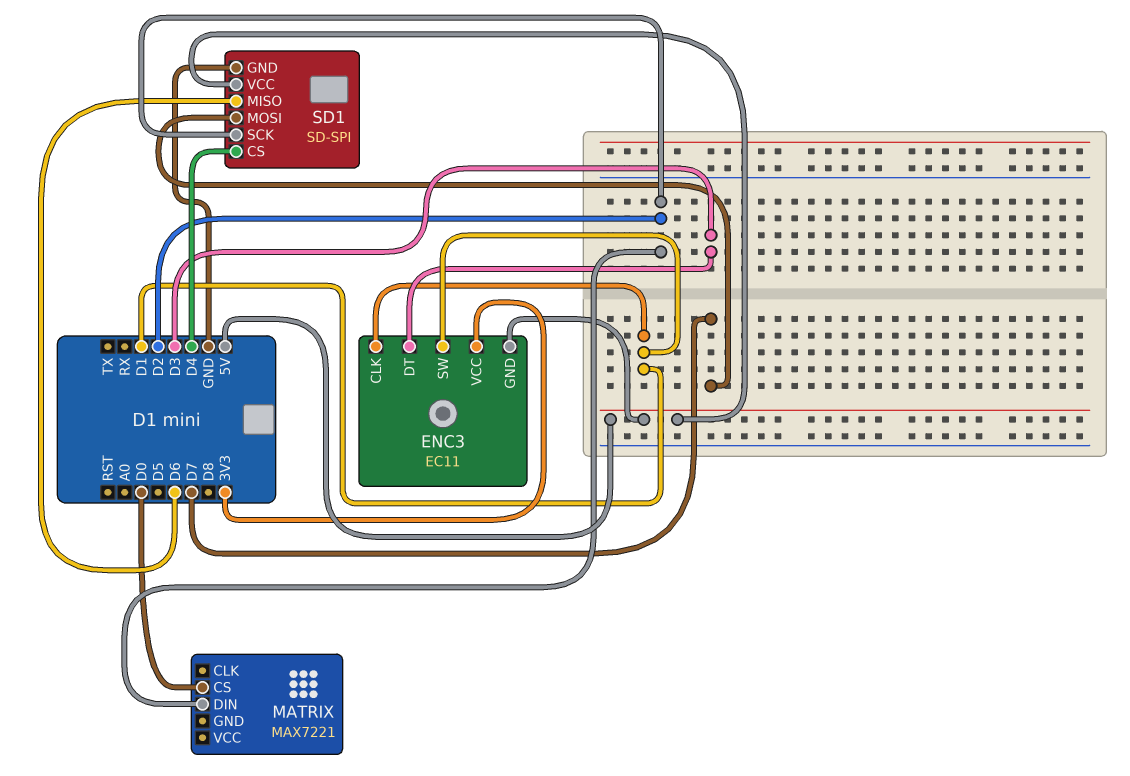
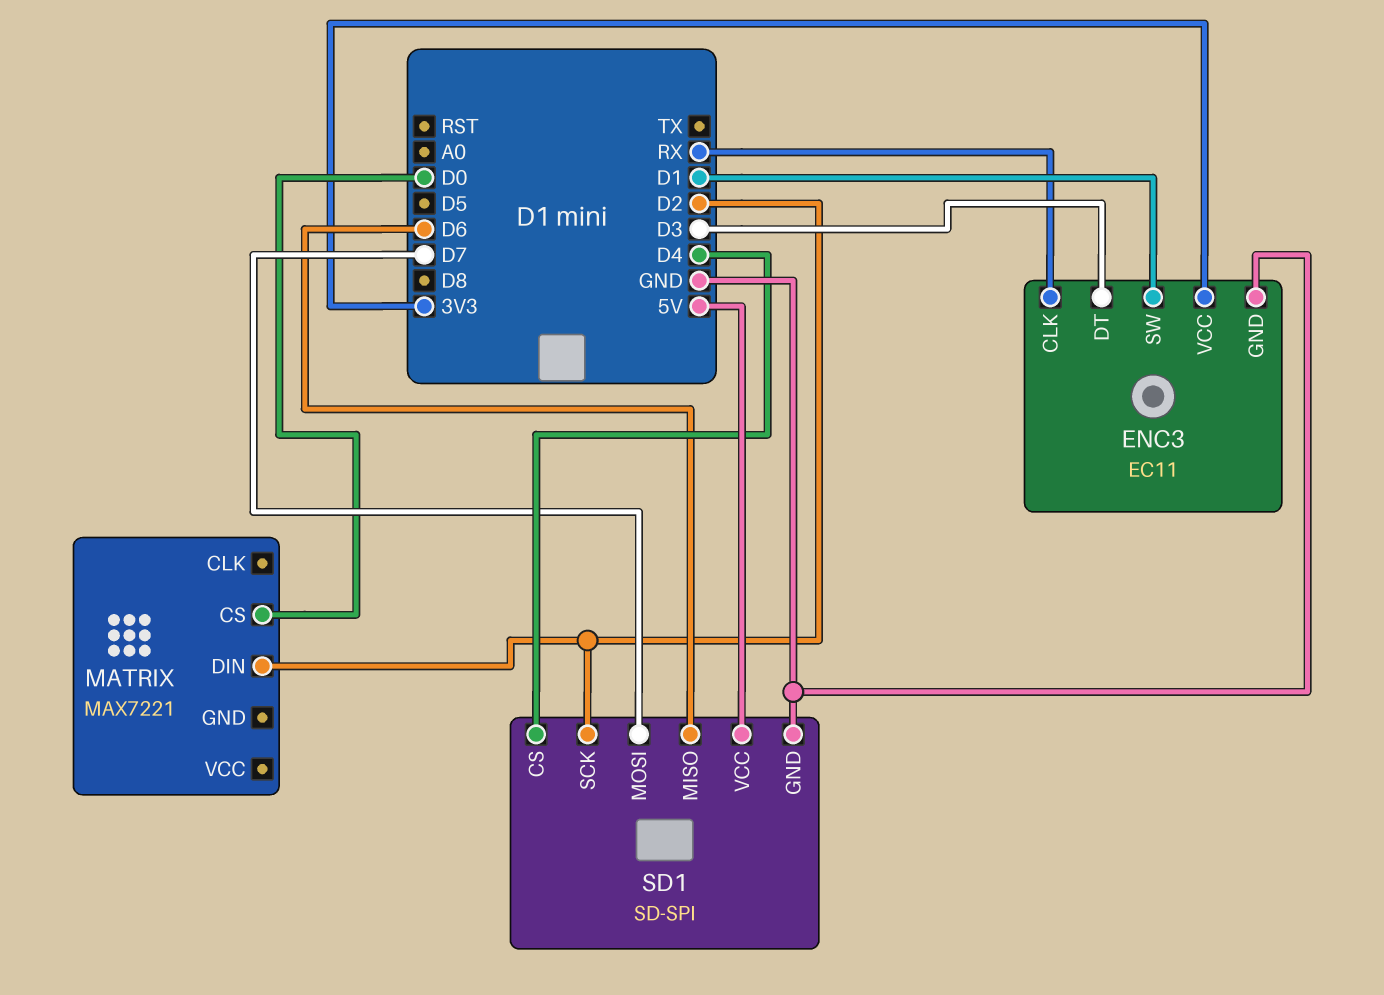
ENC3 pin CLK: D1 -> RX
ENC3 pin GND: 5V -> GND

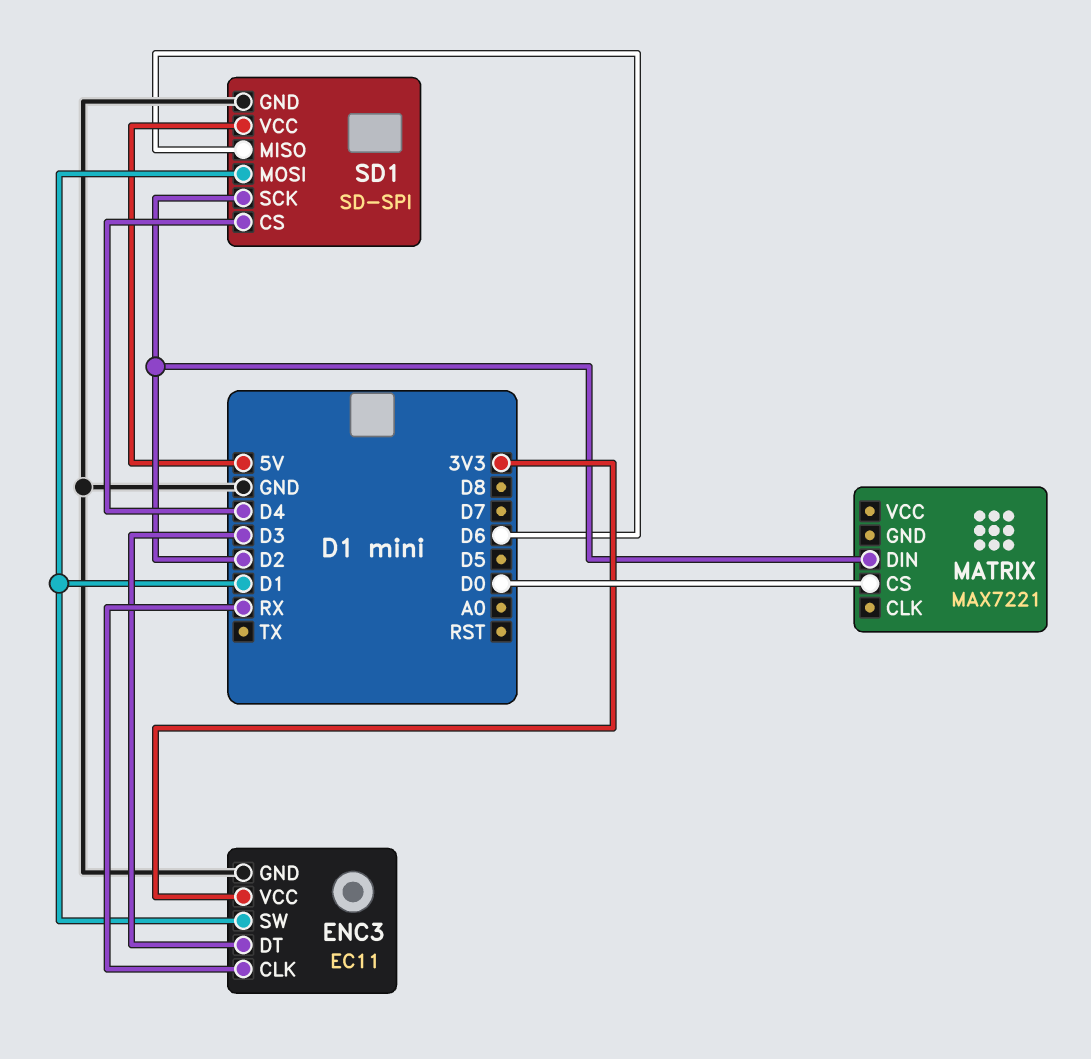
SD1 pin MOSI: D7 -> D1

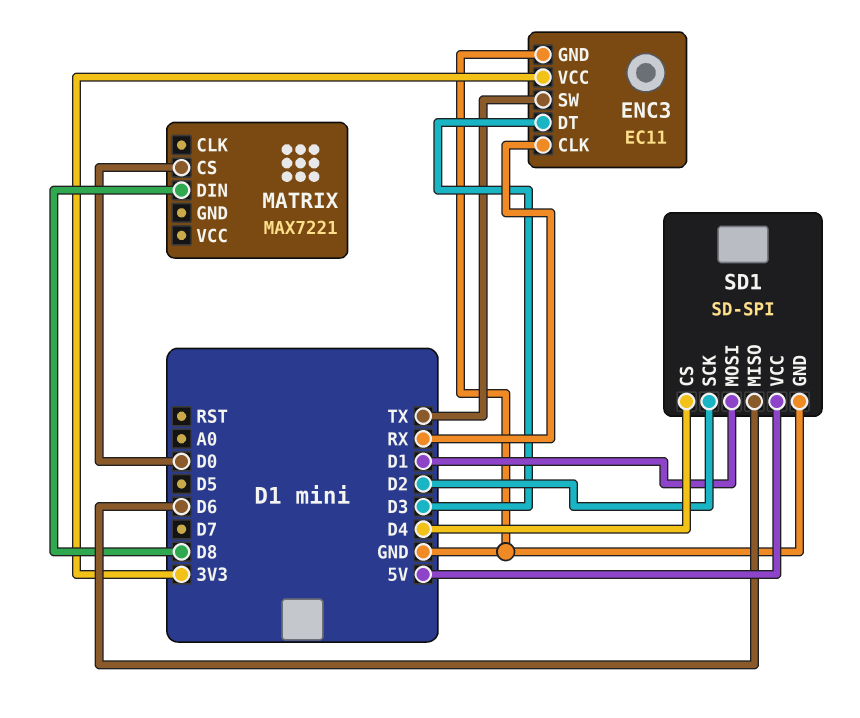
ENC3 pin SW: D1 -> TX
MATRIX pin DIN: D2 -> D8

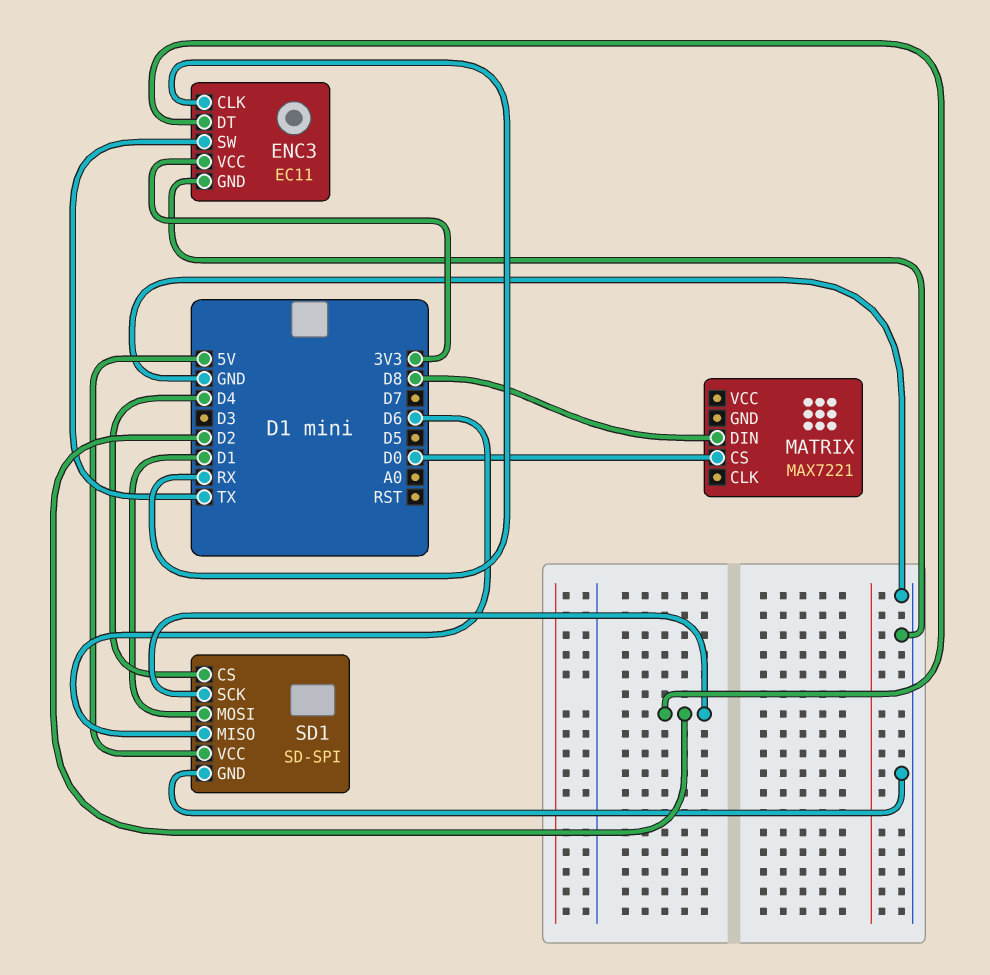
ENC3 pin DT: D3 -> D2

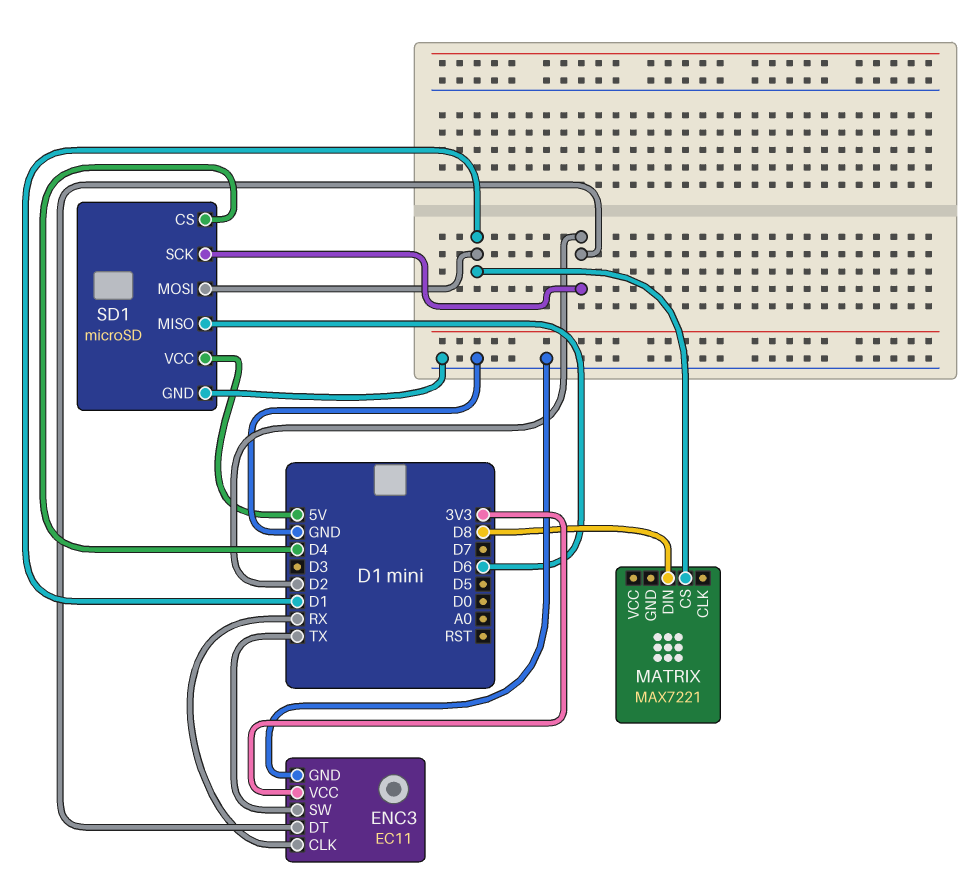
MATRIX pin CS: D0 -> D1
SD1: SD-SPI -> microSD

